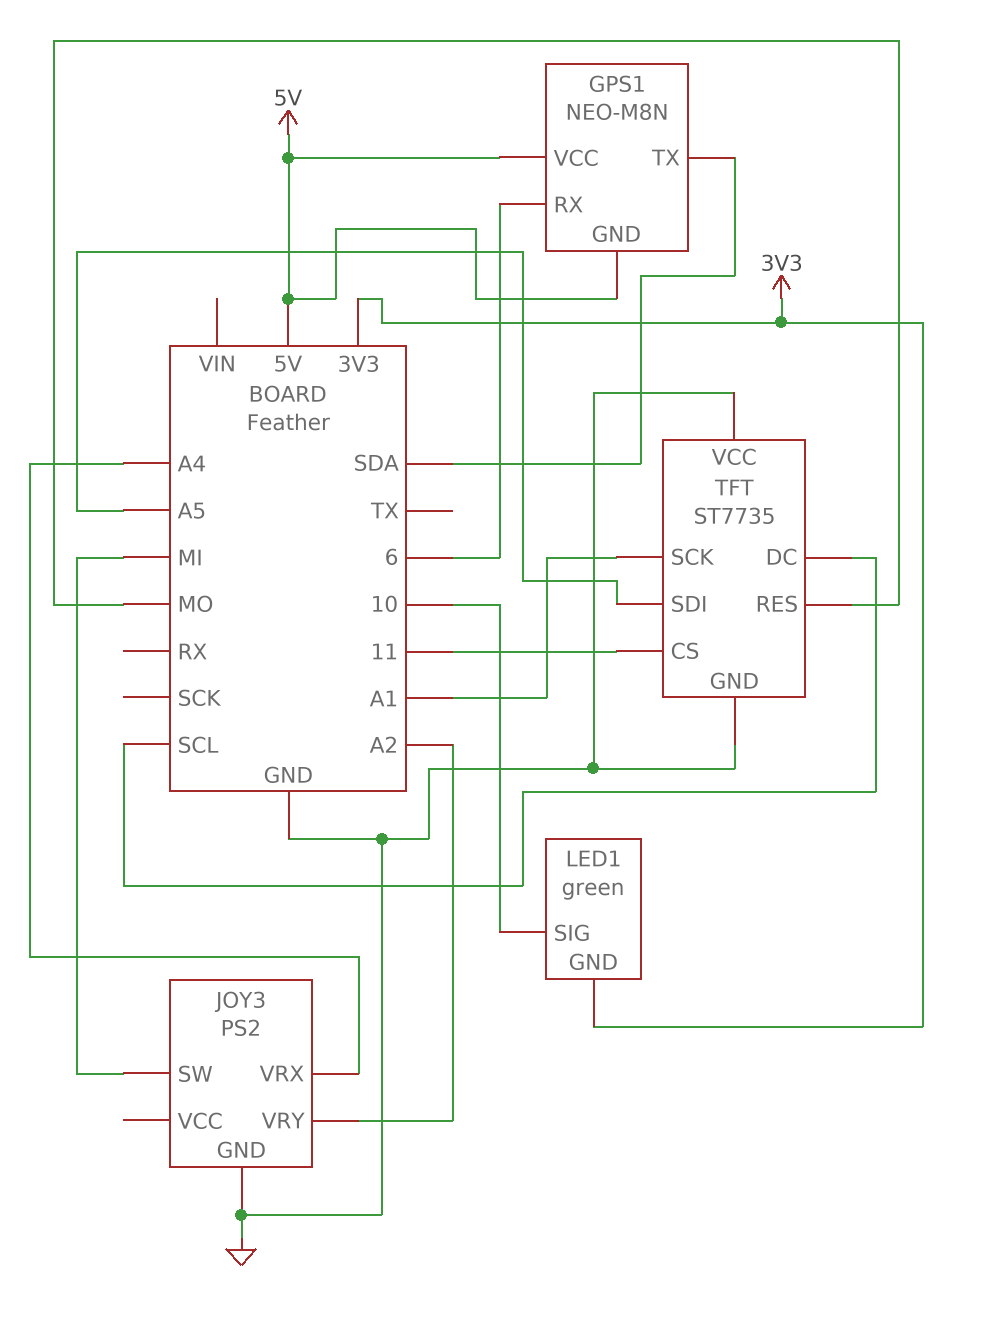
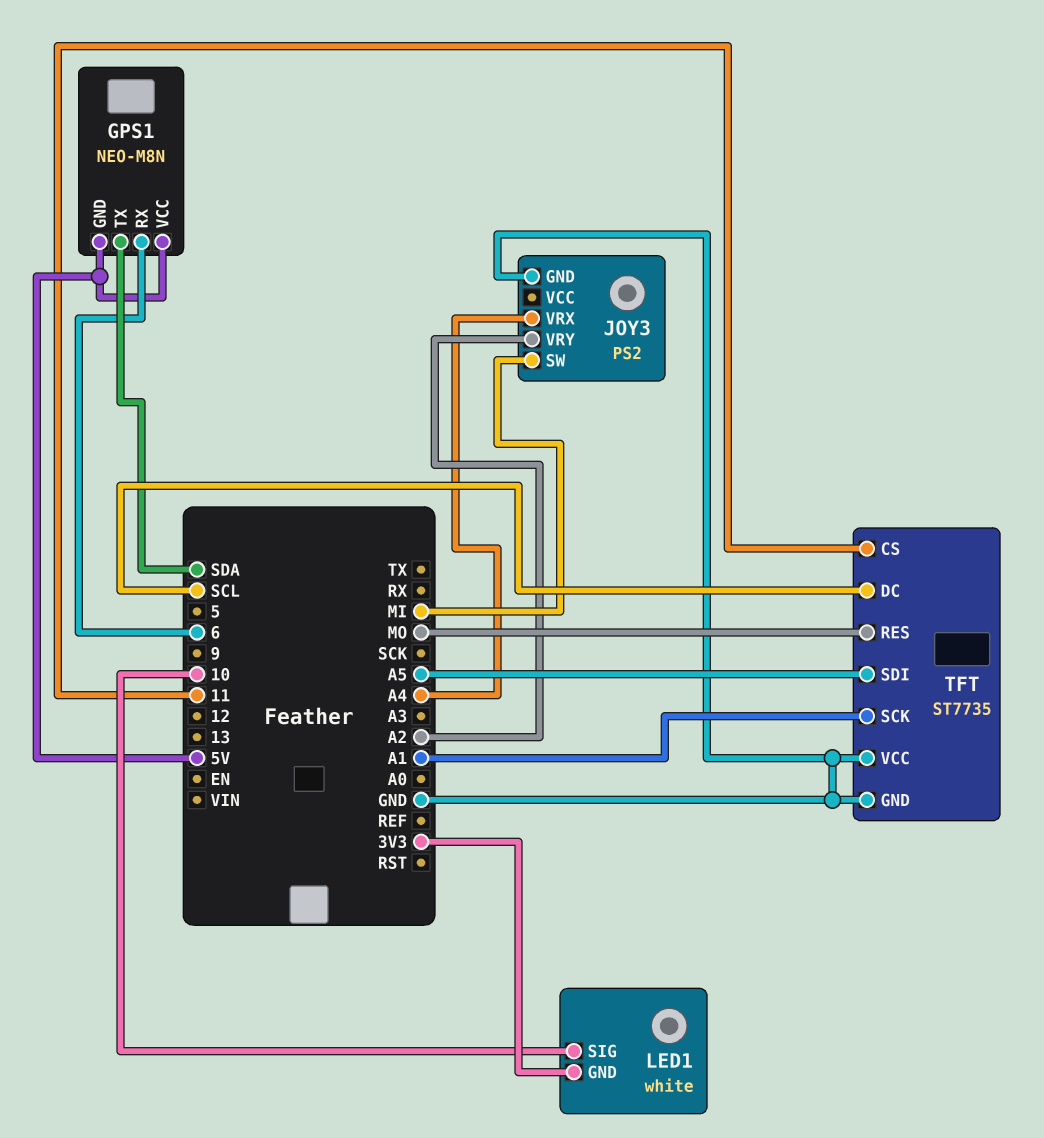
LED1: green -> white

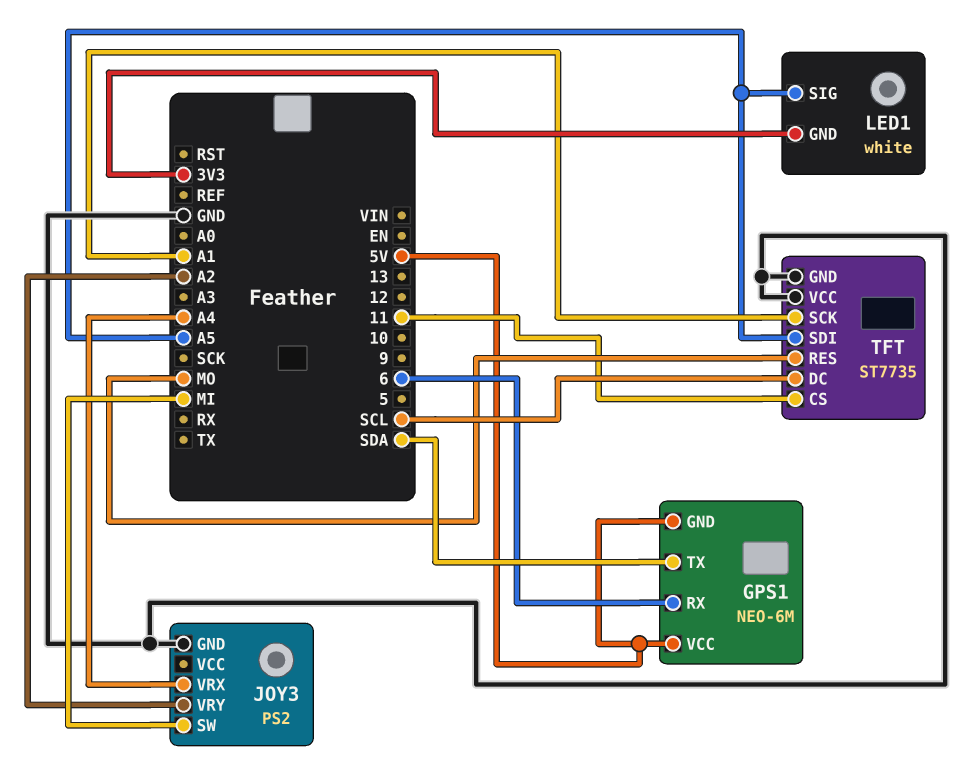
GPS1: NEO-M8N -> NEO-6M
LED1 pin SIG: 10 -> A5

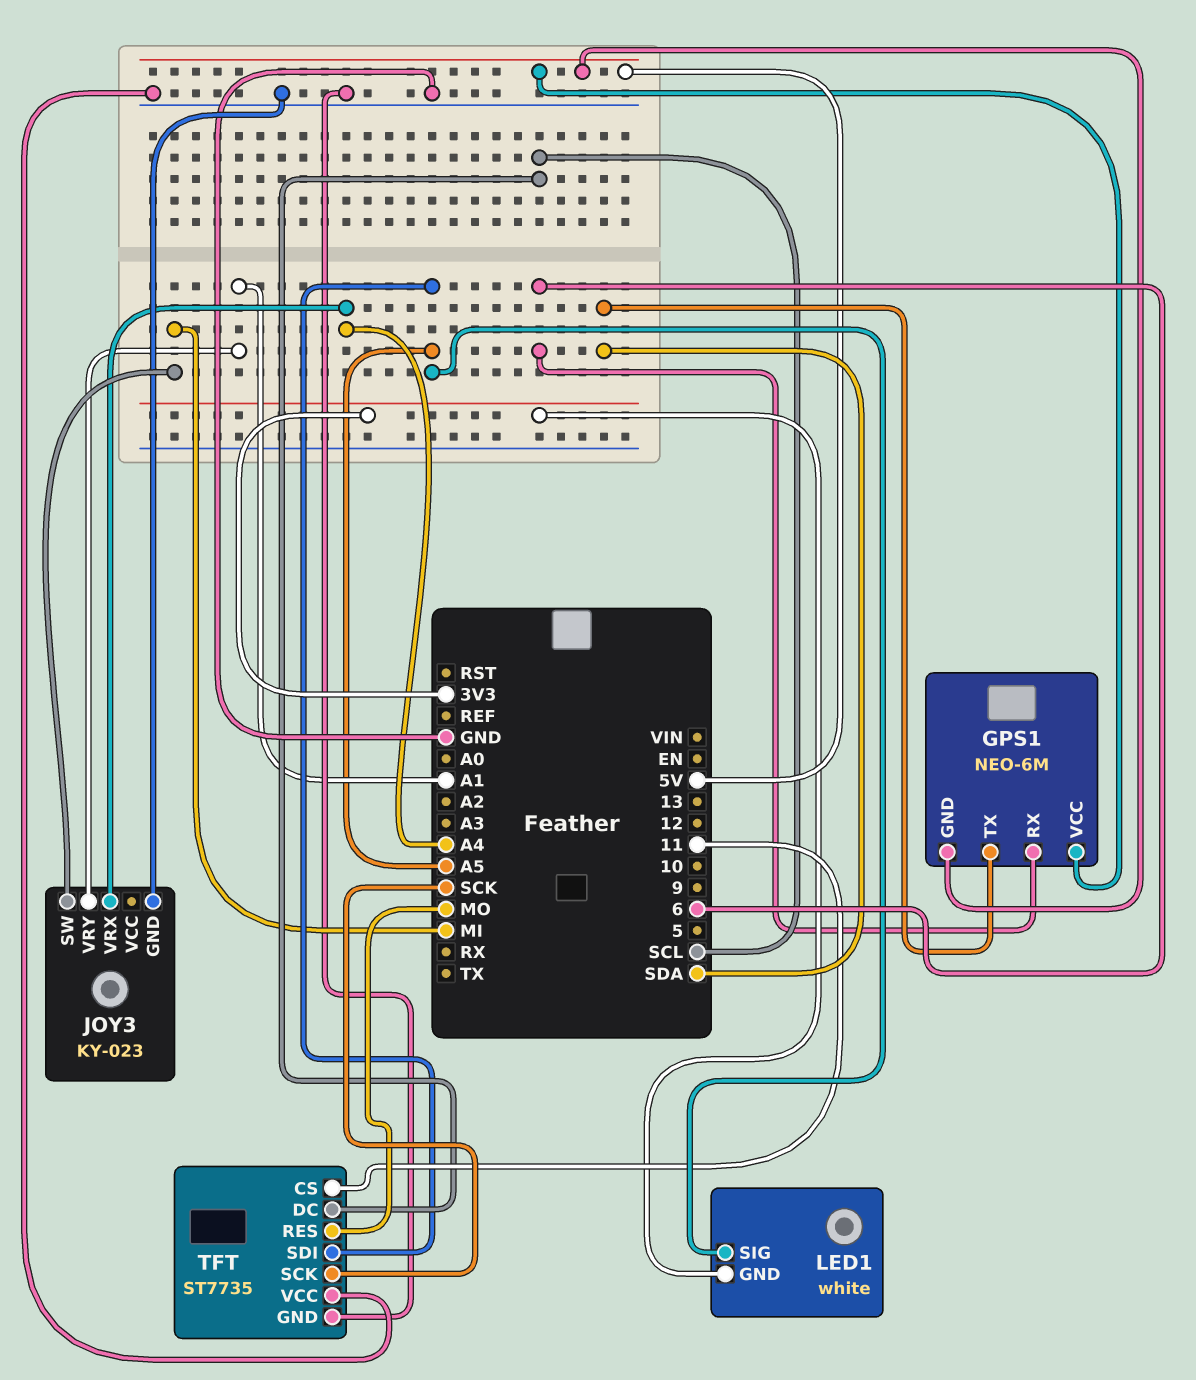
JOY3: PS2 -> KY-023
JOY3 pin VRY: A2 -> A1
TFT pin SCK: A1 -> SCK

